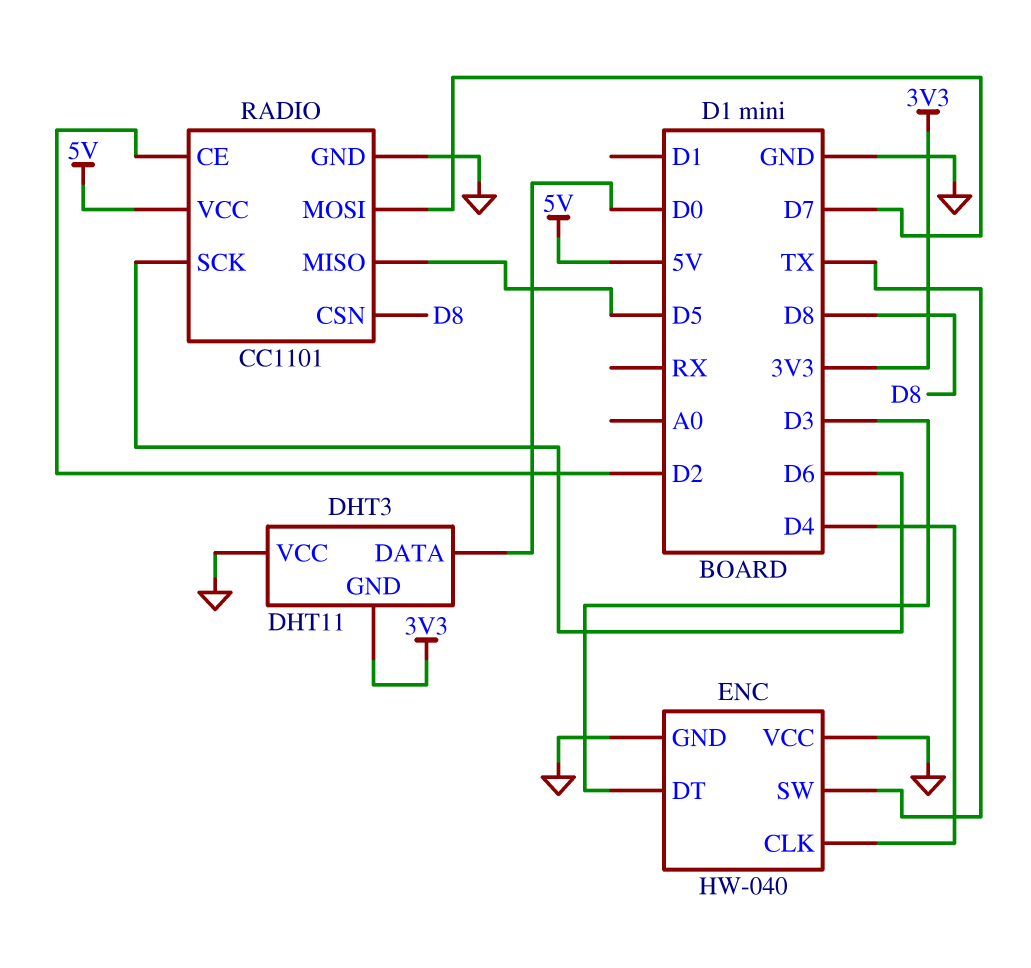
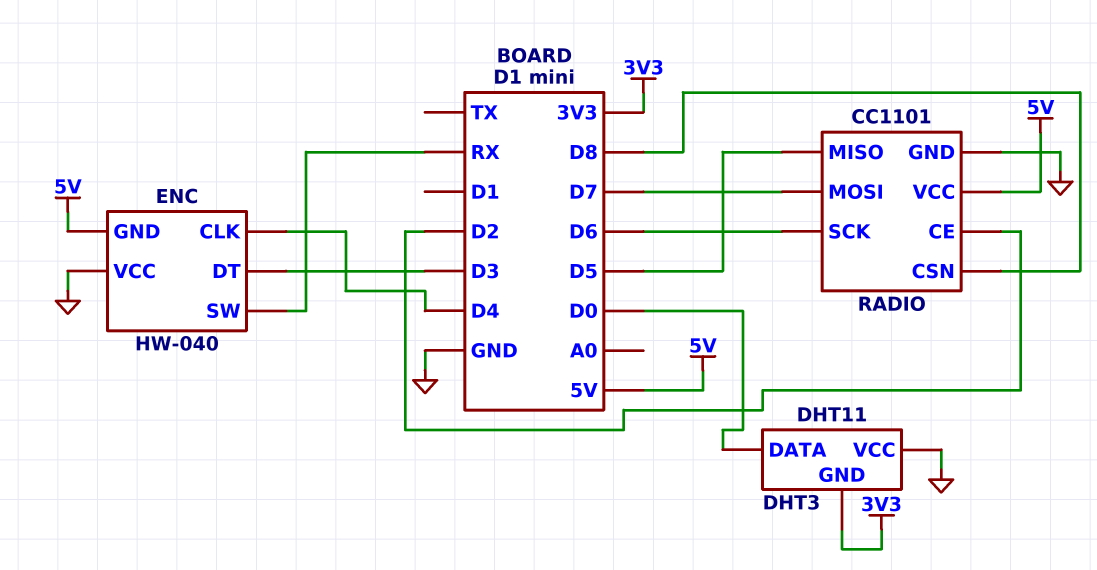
ENC pin GND: GND -> 5V
ENC pin SW: TX -> RX

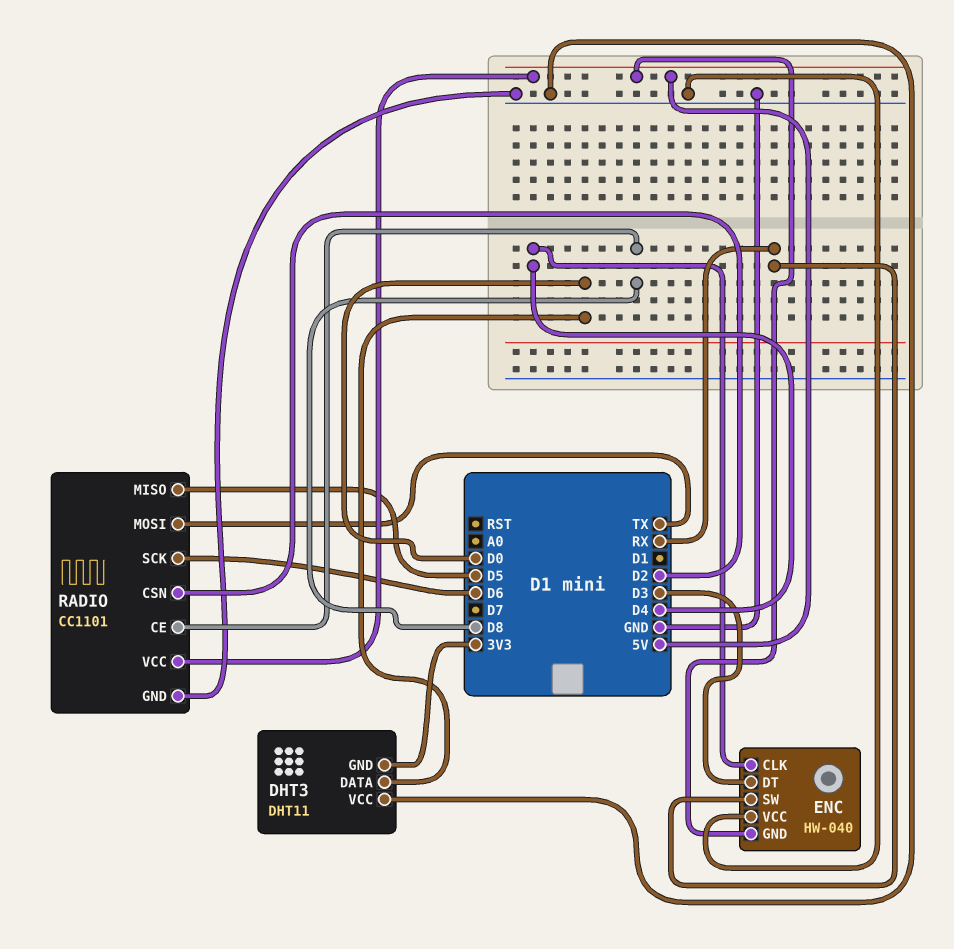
RADIO pin CE: D2 -> D8
RADIO pin CSN: D8 -> D2
RADIO pin MOSI: D7 -> TX

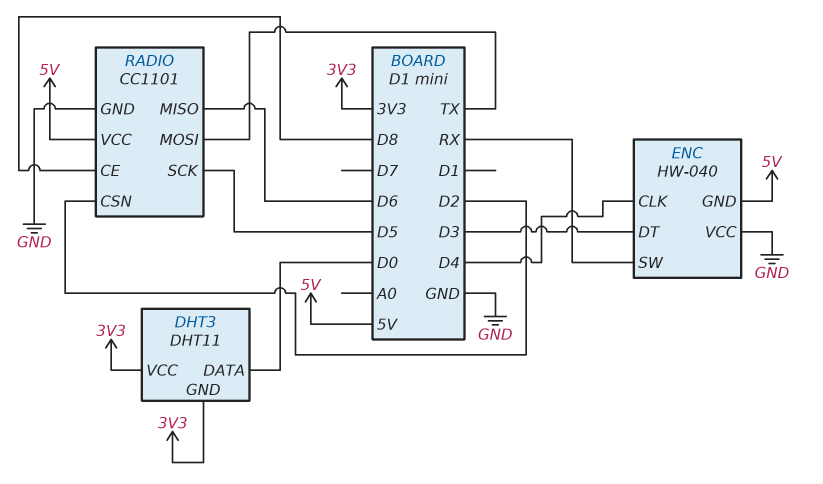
DHT3 pin VCC: GND -> 3V3
RADIO pin MISO: D5 -> D6
RADIO pin SCK: D6 -> D5

